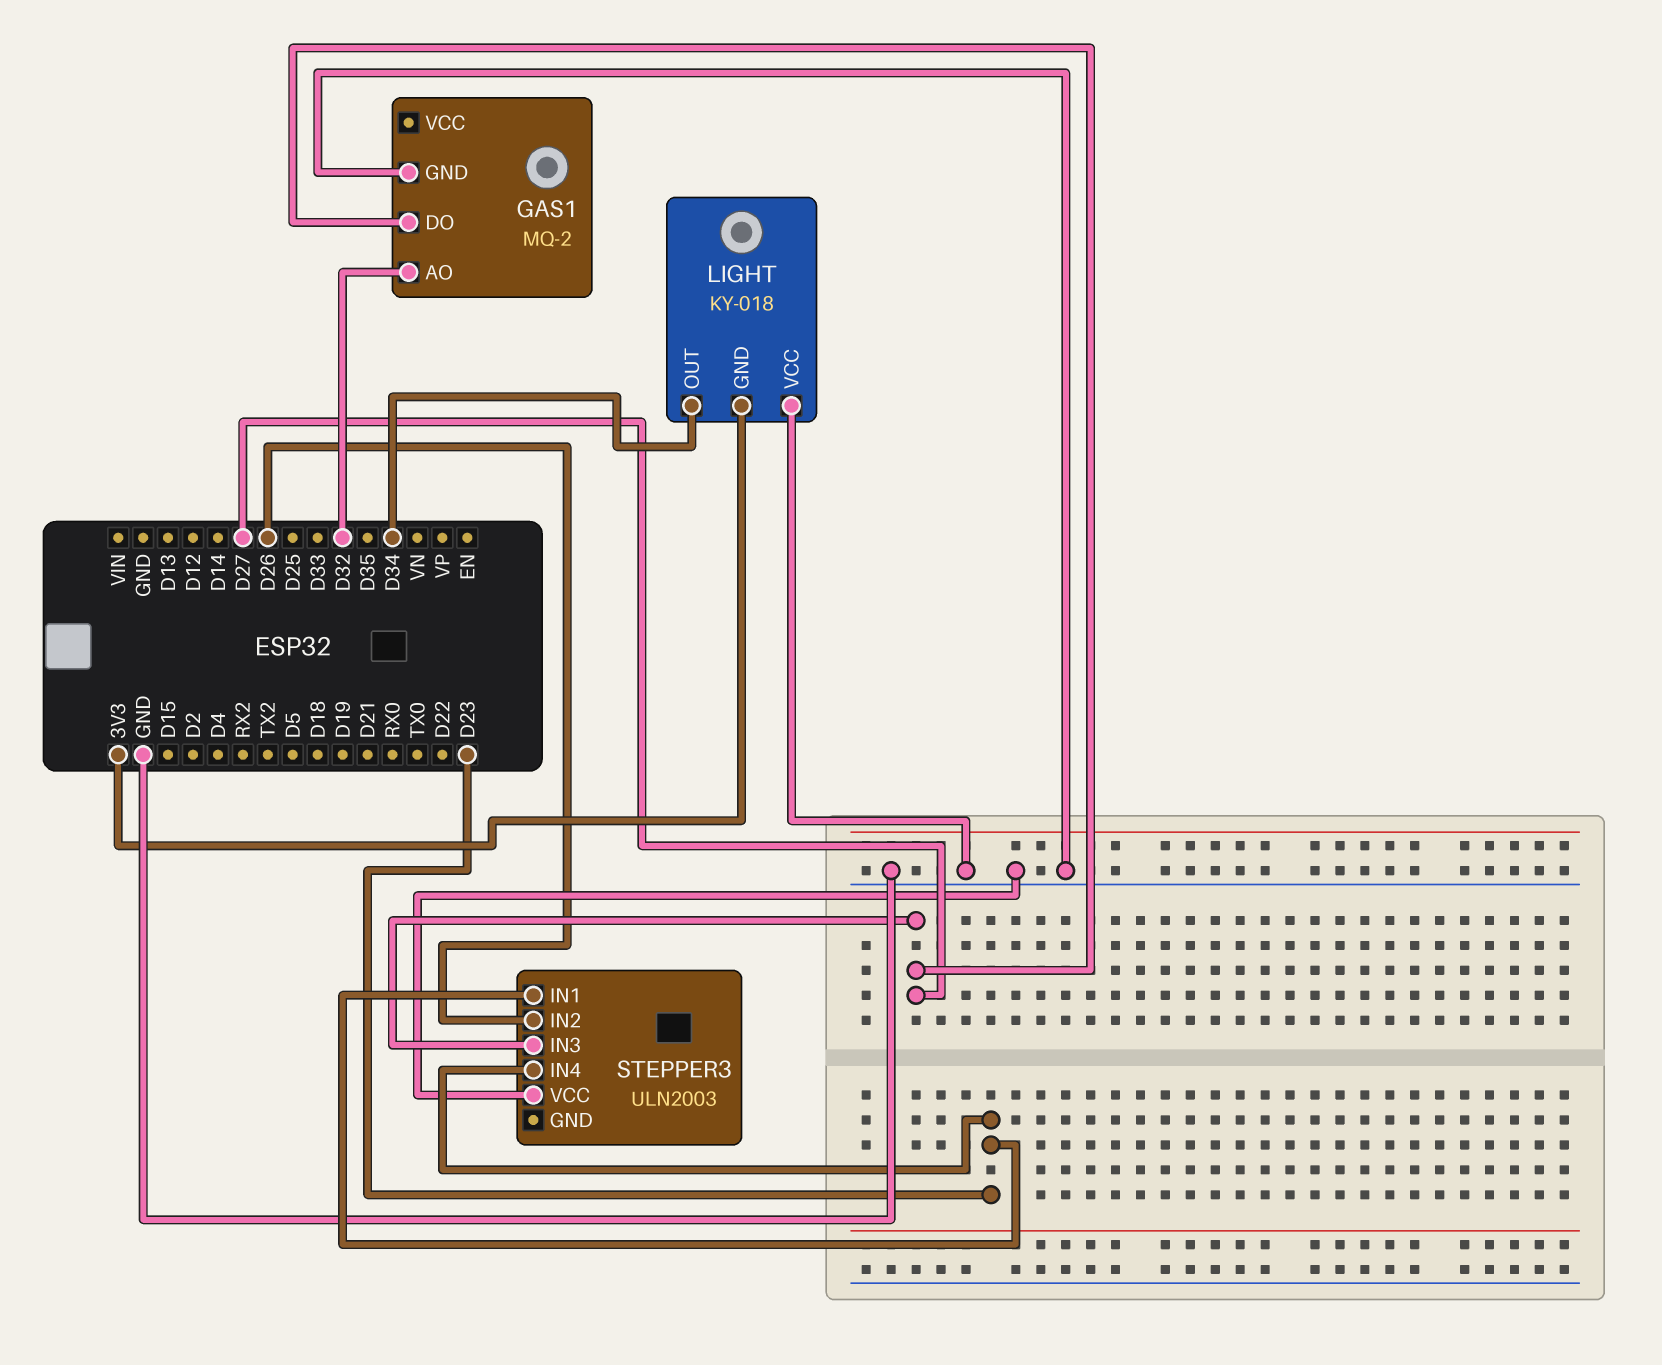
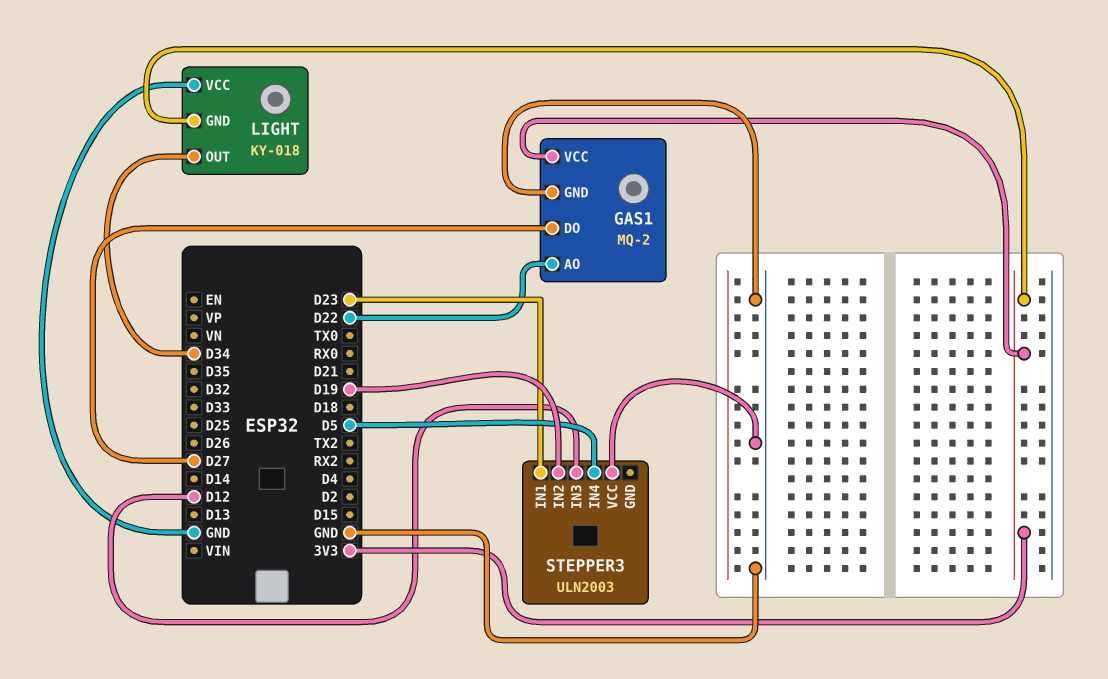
GAS1 pin AO: D32 -> D22
GAS1 pin VCC: none -> 3V3
STEPPER3 pin IN2: D26 -> D19
STEPPER3 pin IN3: D27 -> D12
STEPPER3 pin IN4: D23 -> D5

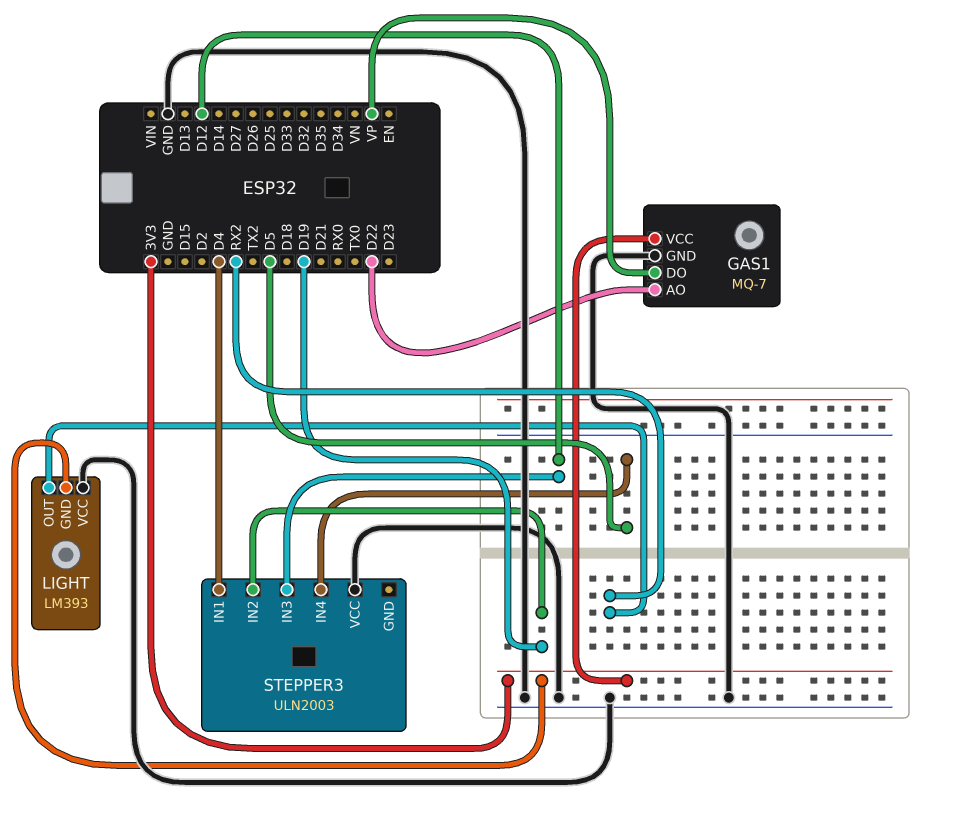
GAS1: MQ-2 -> MQ-7
GAS1 pin DO: D27 -> VP
LIGHT: KY-018 -> LM393
LIGHT pin OUT: D34 -> RX2
STEPPER3 pin IN1: D23 -> D4

